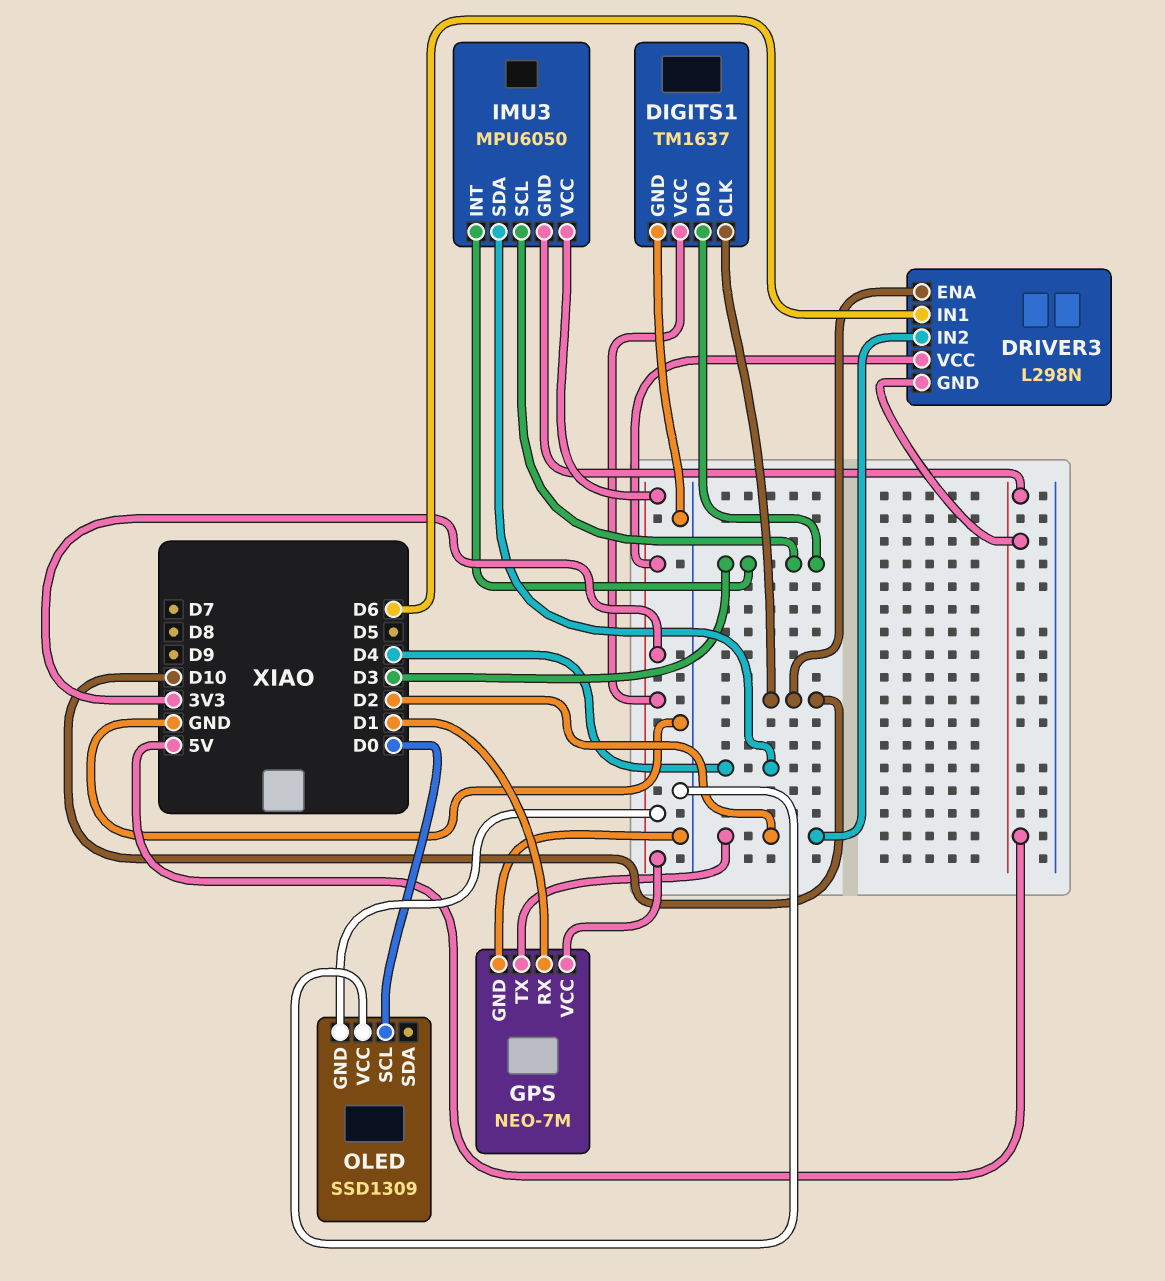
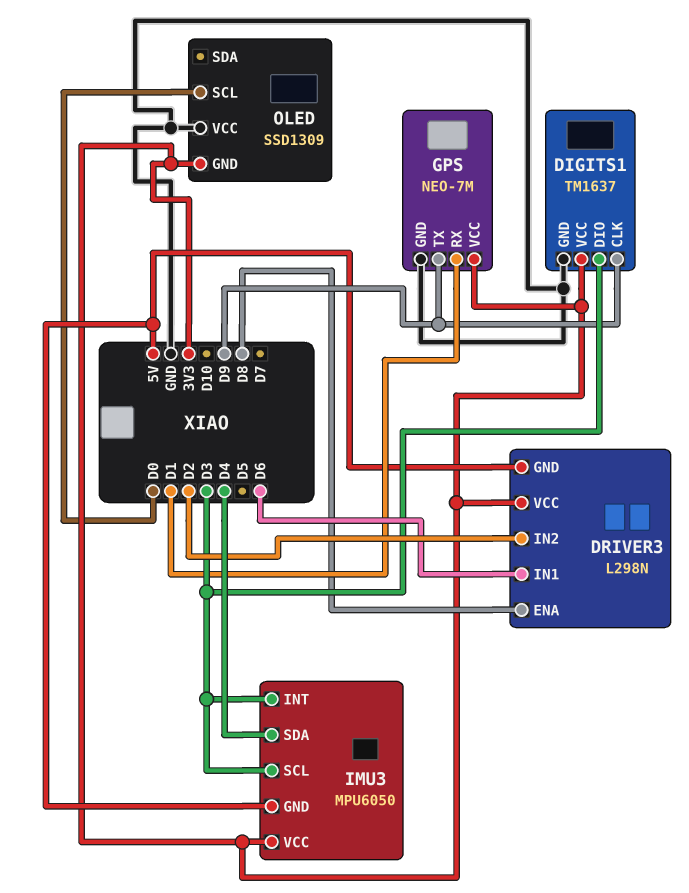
DIGITS1 pin CLK: D10 -> D9
DRIVER3 pin ENA: D10 -> D8
GPS pin TX: D2 -> D9

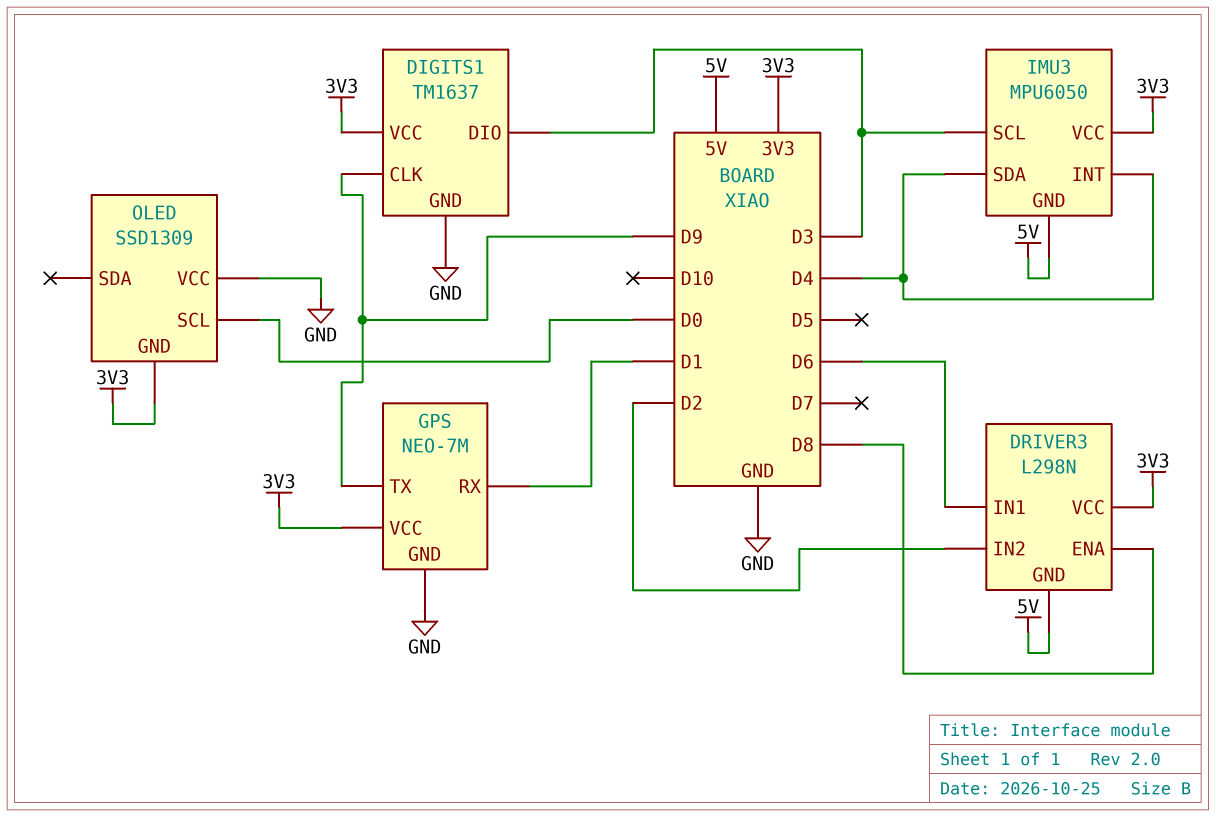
IMU3 pin INT: D3 -> D4

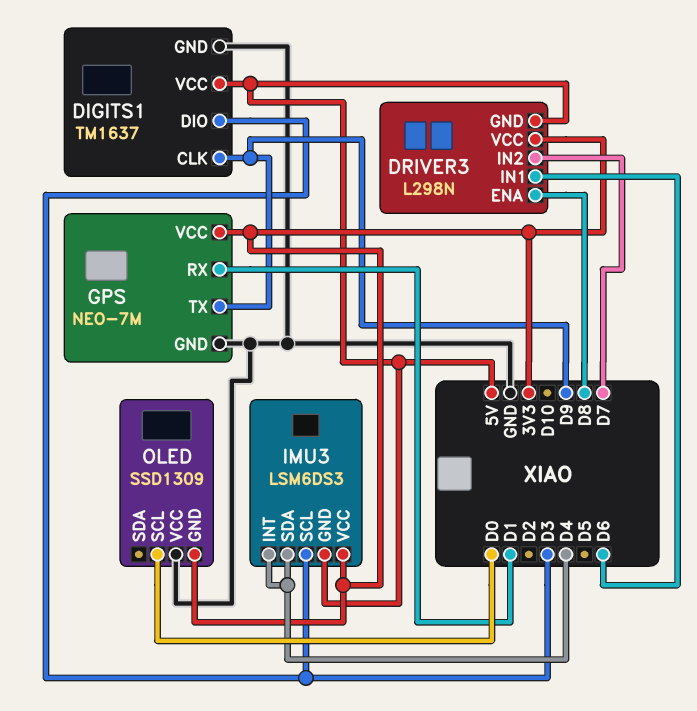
DIGITS1 pin VCC: 3V3 -> 5V
DRIVER3 pin IN2: D2 -> D7
IMU3: MPU6050 -> LSM6DS3

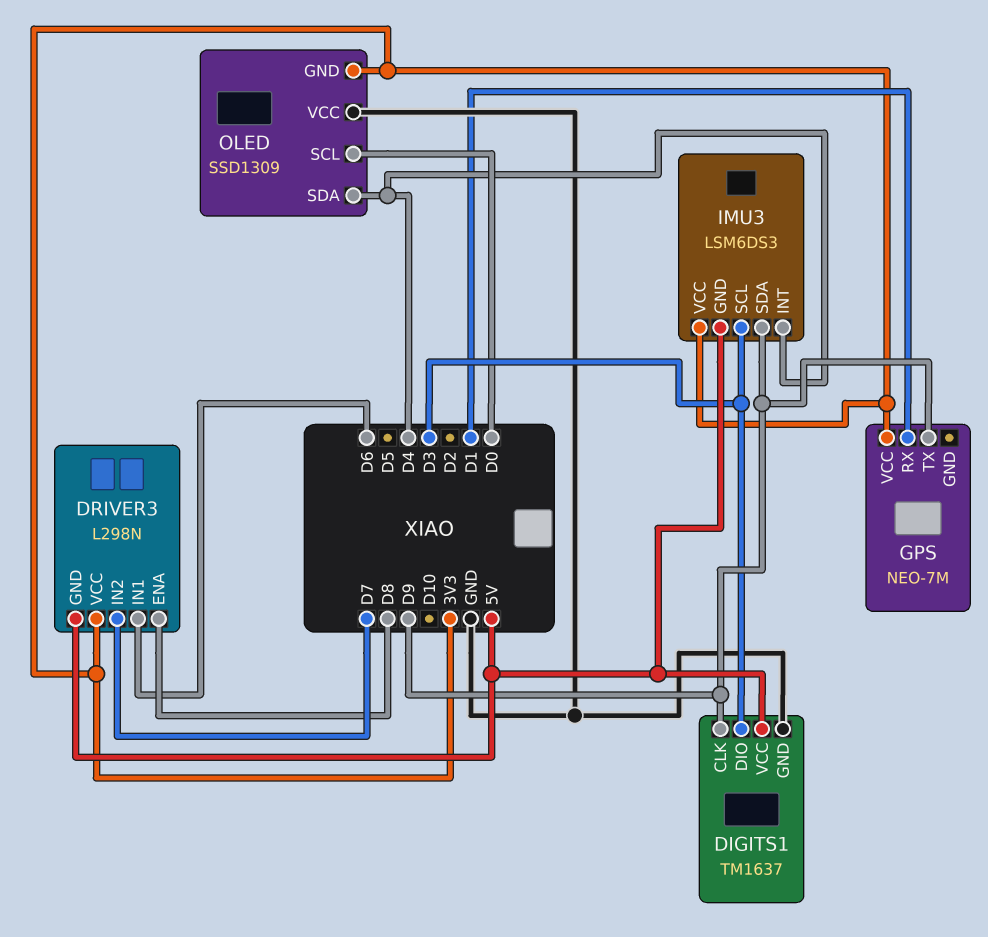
GPS pin GND: GND -> none
IMU3 pin SDA: D4 -> D9
OLED pin SDA: none -> D4

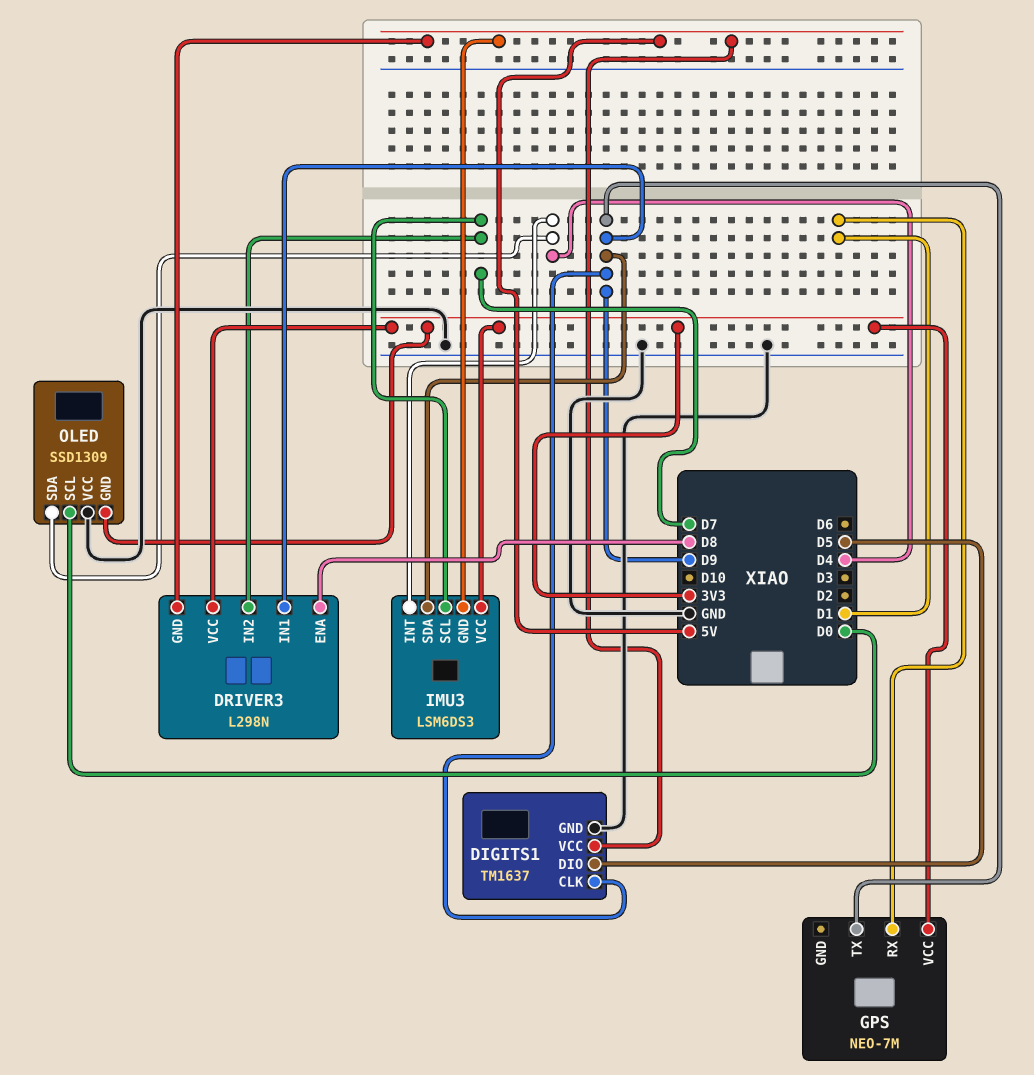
DIGITS1 pin DIO: D3 -> D5
DRIVER3 pin IN1: D6 -> D9
IMU3 pin SCL: D3 -> D7

